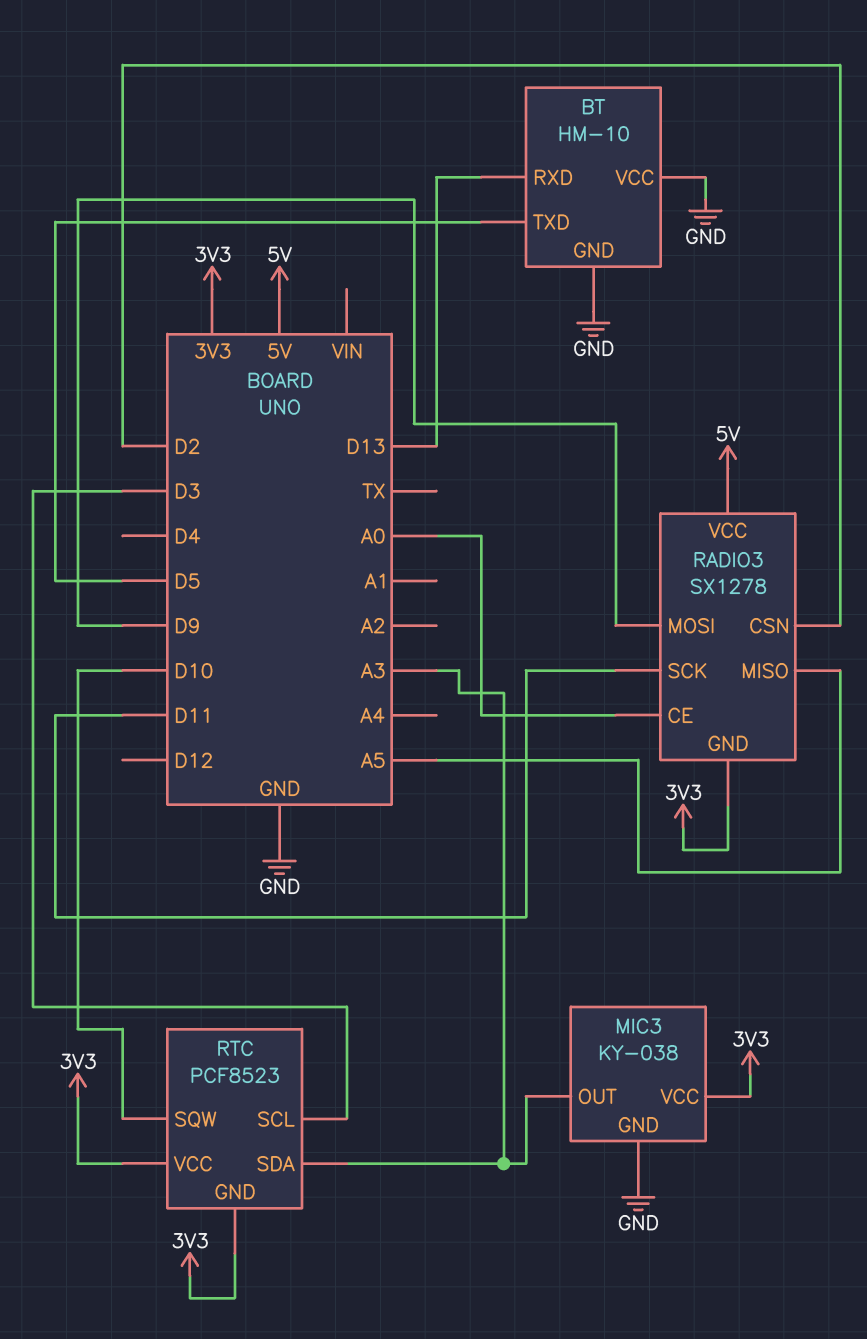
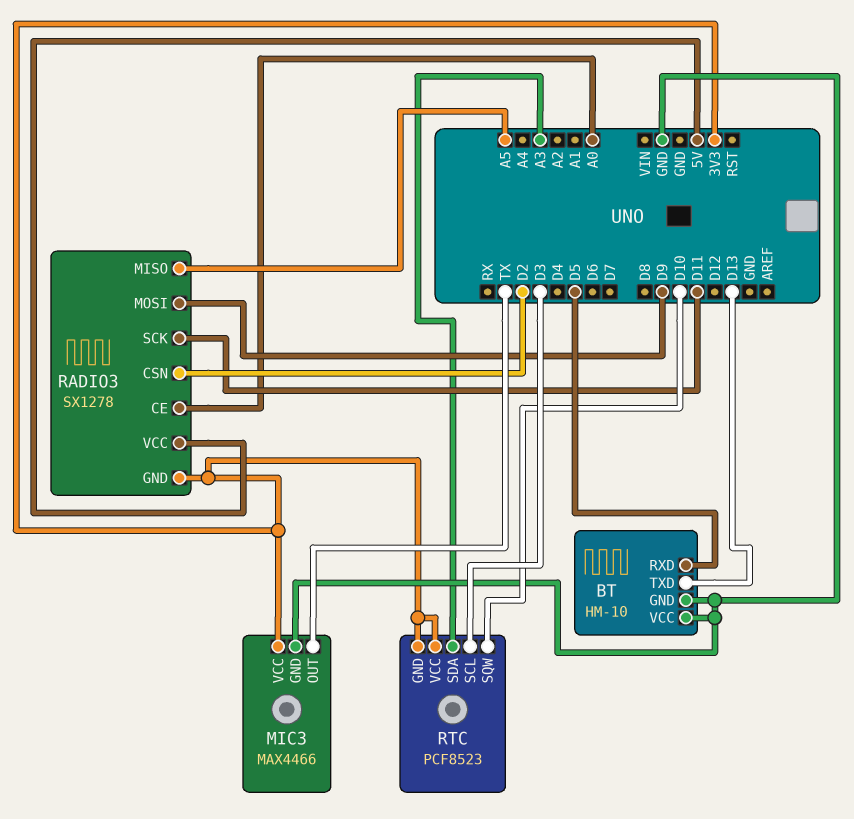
BT pin RXD: D13 -> D5
BT pin TXD: D5 -> D13
MIC3: KY-038 -> MAX4466
MIC3 pin OUT: A3 -> TX

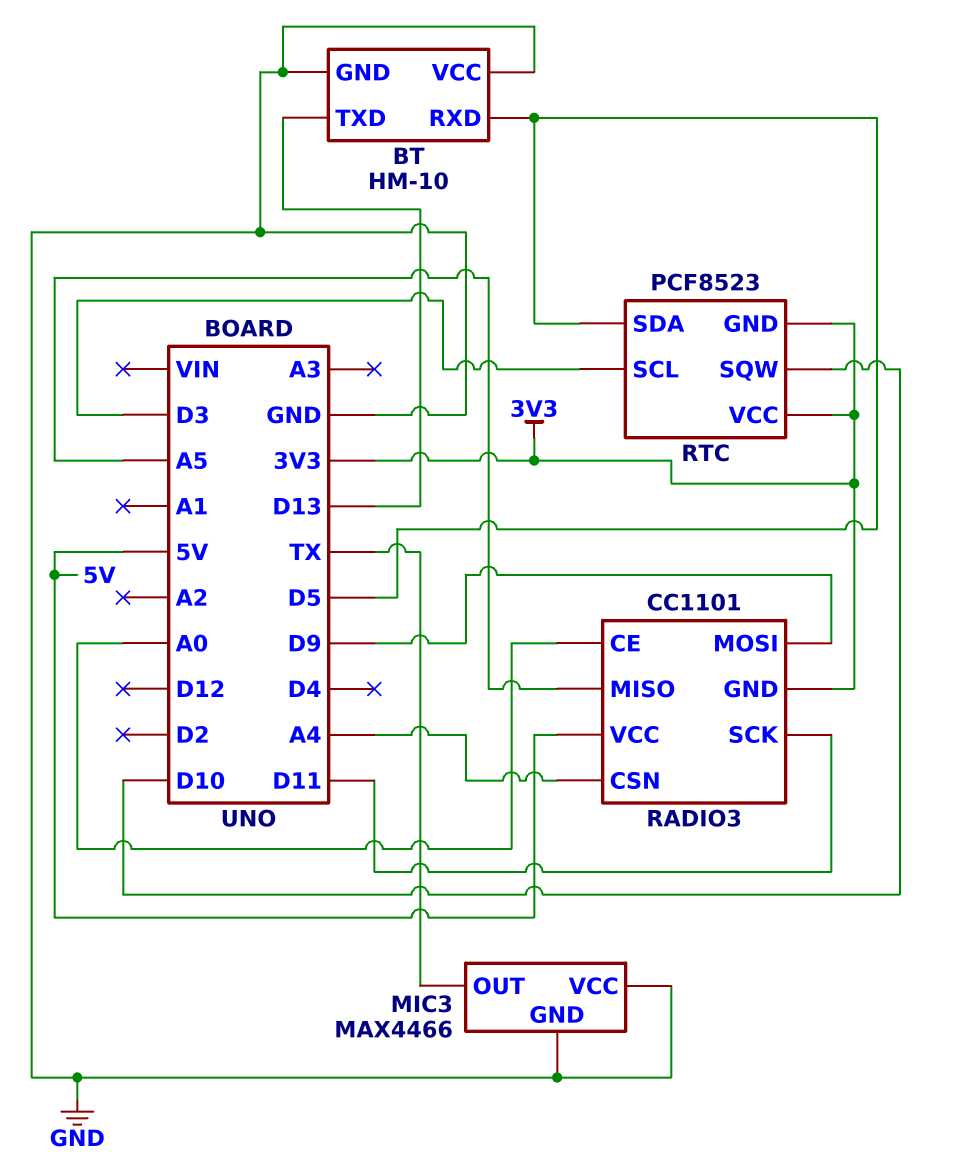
MIC3 pin VCC: 3V3 -> GND
RADIO3: SX1278 -> CC1101
RADIO3 pin CSN: D2 -> A4
RTC pin SDA: A3 -> D5

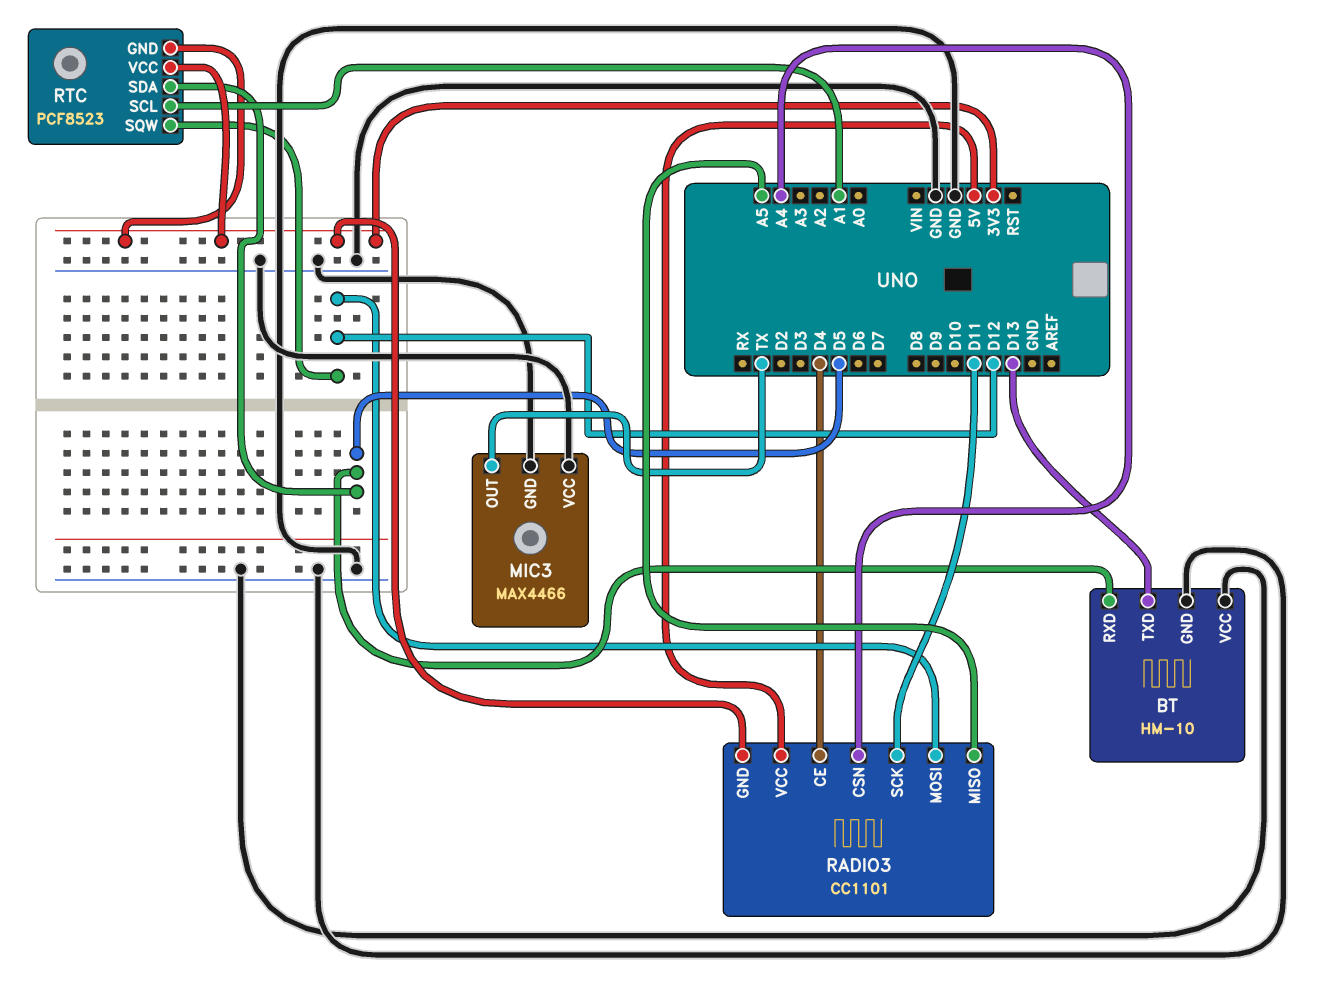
RADIO3 pin CE: A0 -> D4
RADIO3 pin MOSI: D9 -> D12
RTC pin SCL: D3 -> A1
RTC pin SQW: D10 -> D12

